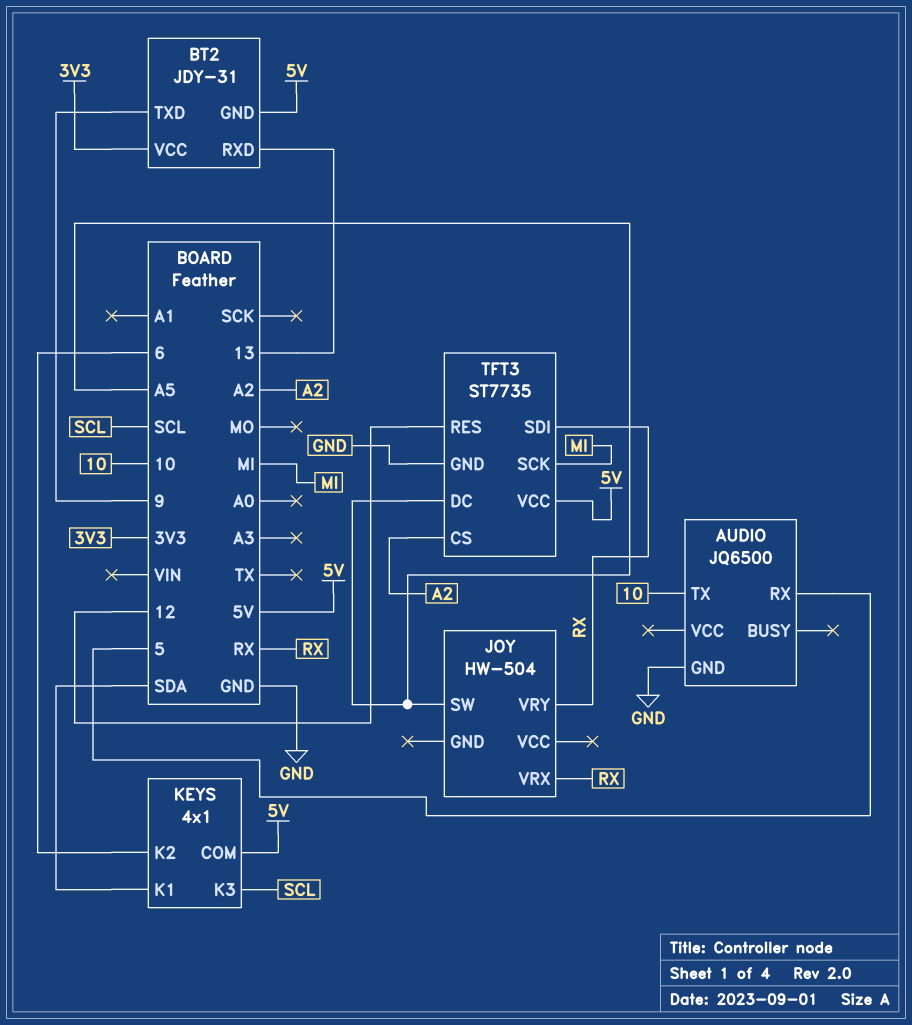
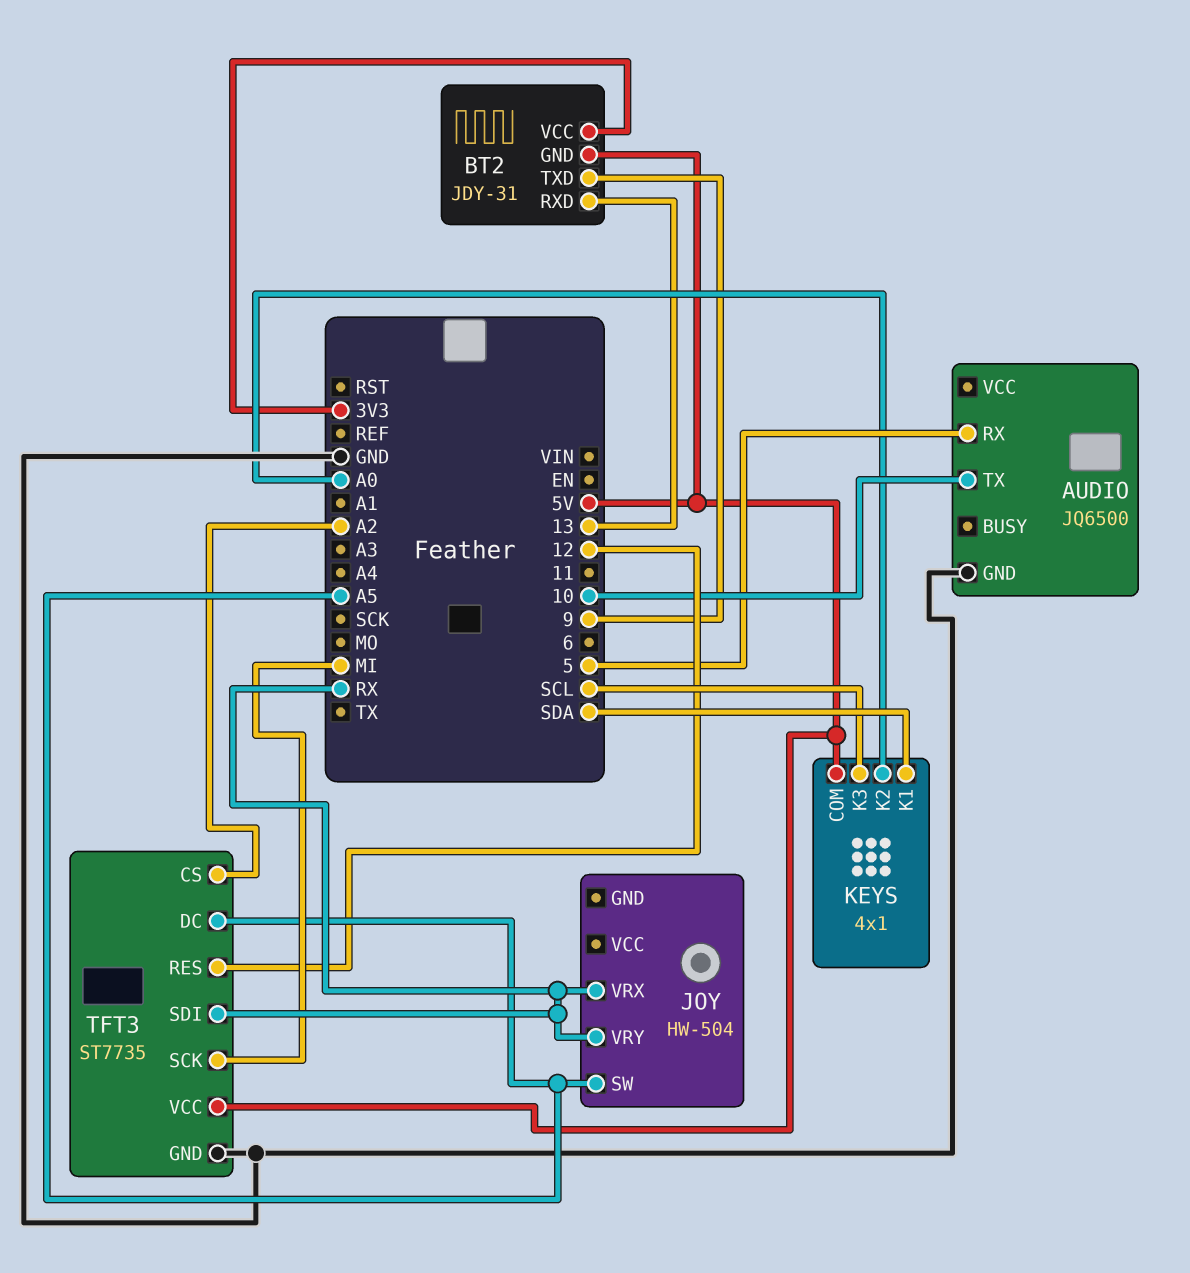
KEYS pin K2: 6 -> A0

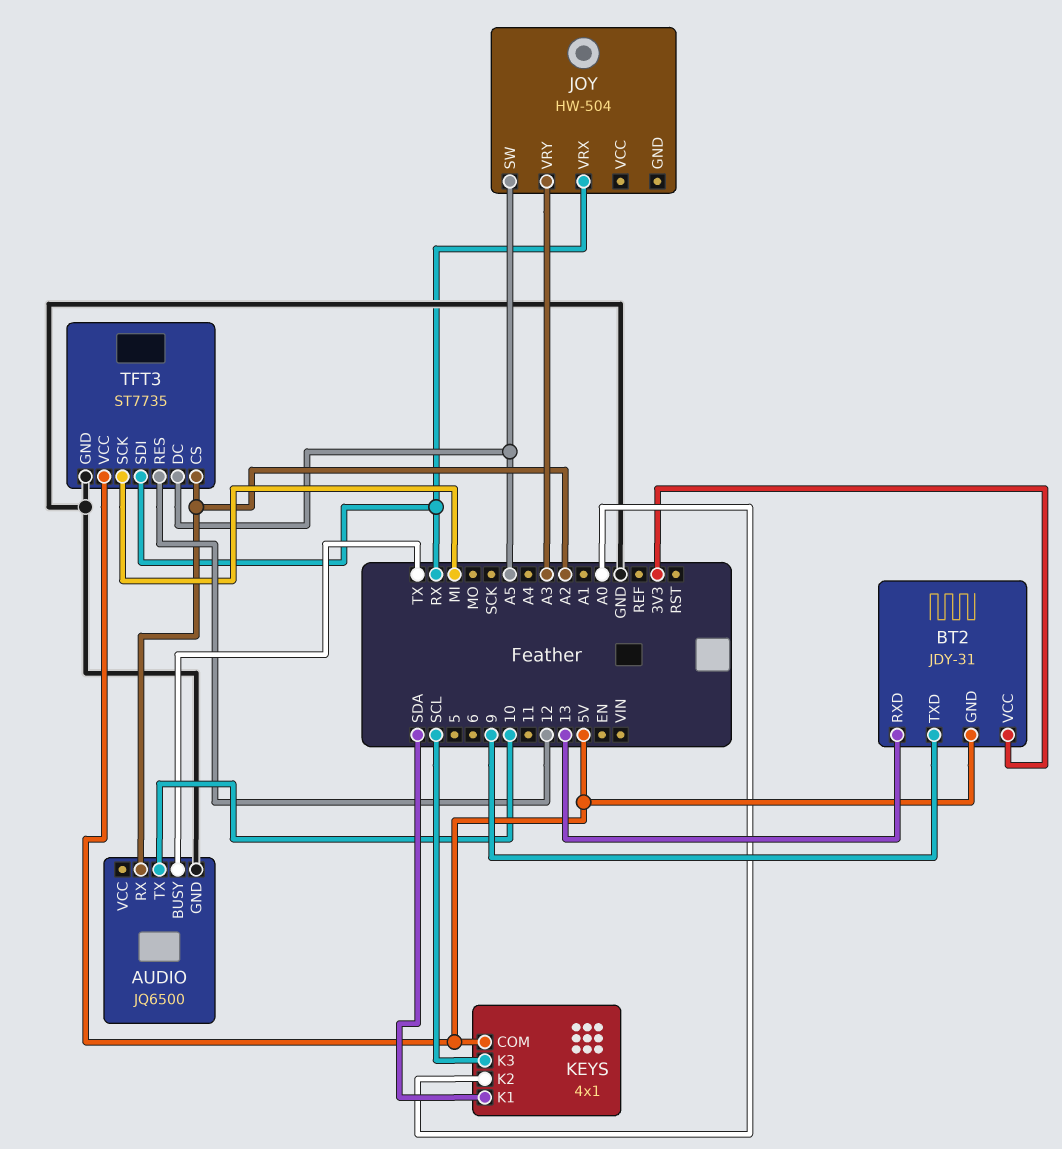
AUDIO pin BUSY: none -> TX
AUDIO pin RX: 5 -> A2
JOY pin VRY: RX -> A3

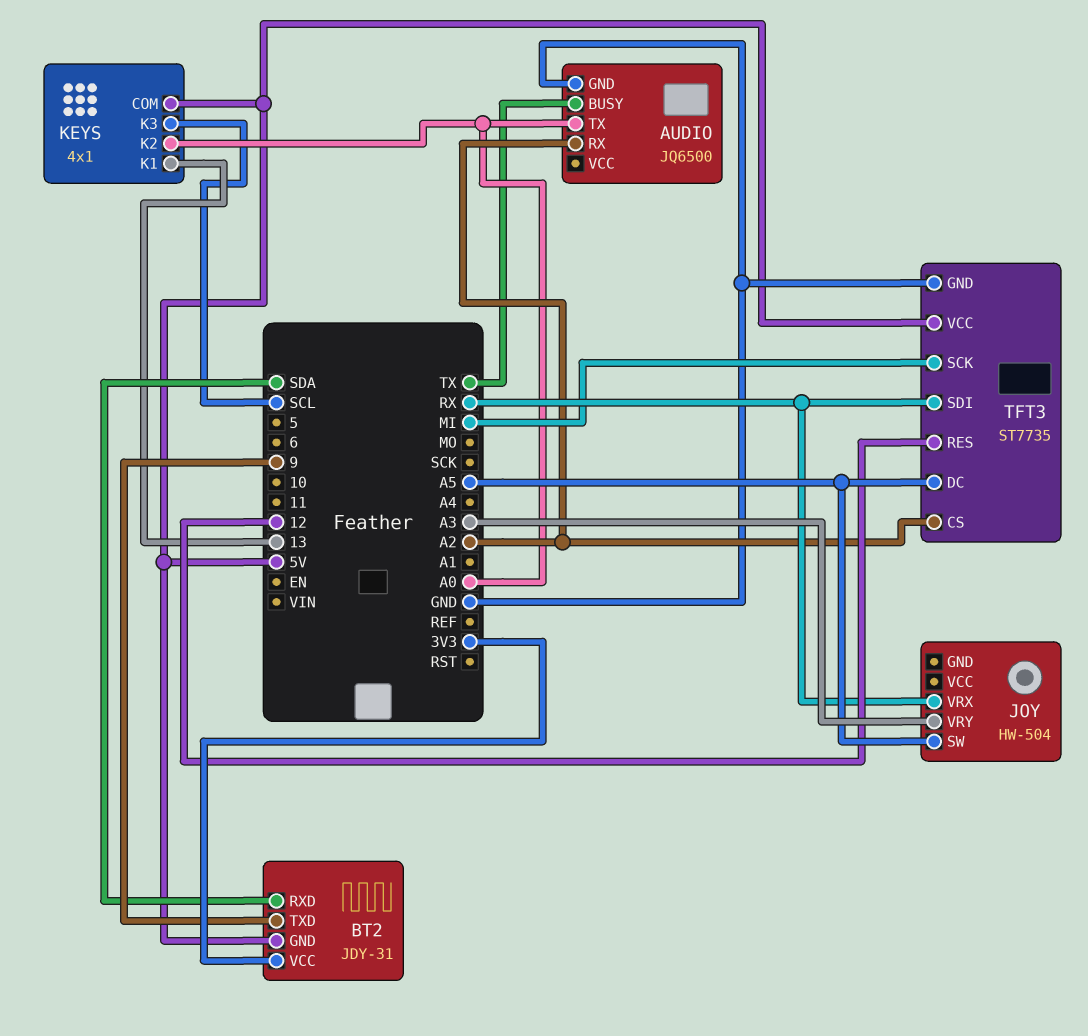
AUDIO pin TX: 10 -> A0
BT2 pin RXD: 13 -> SDA
KEYS pin K1: SDA -> 13

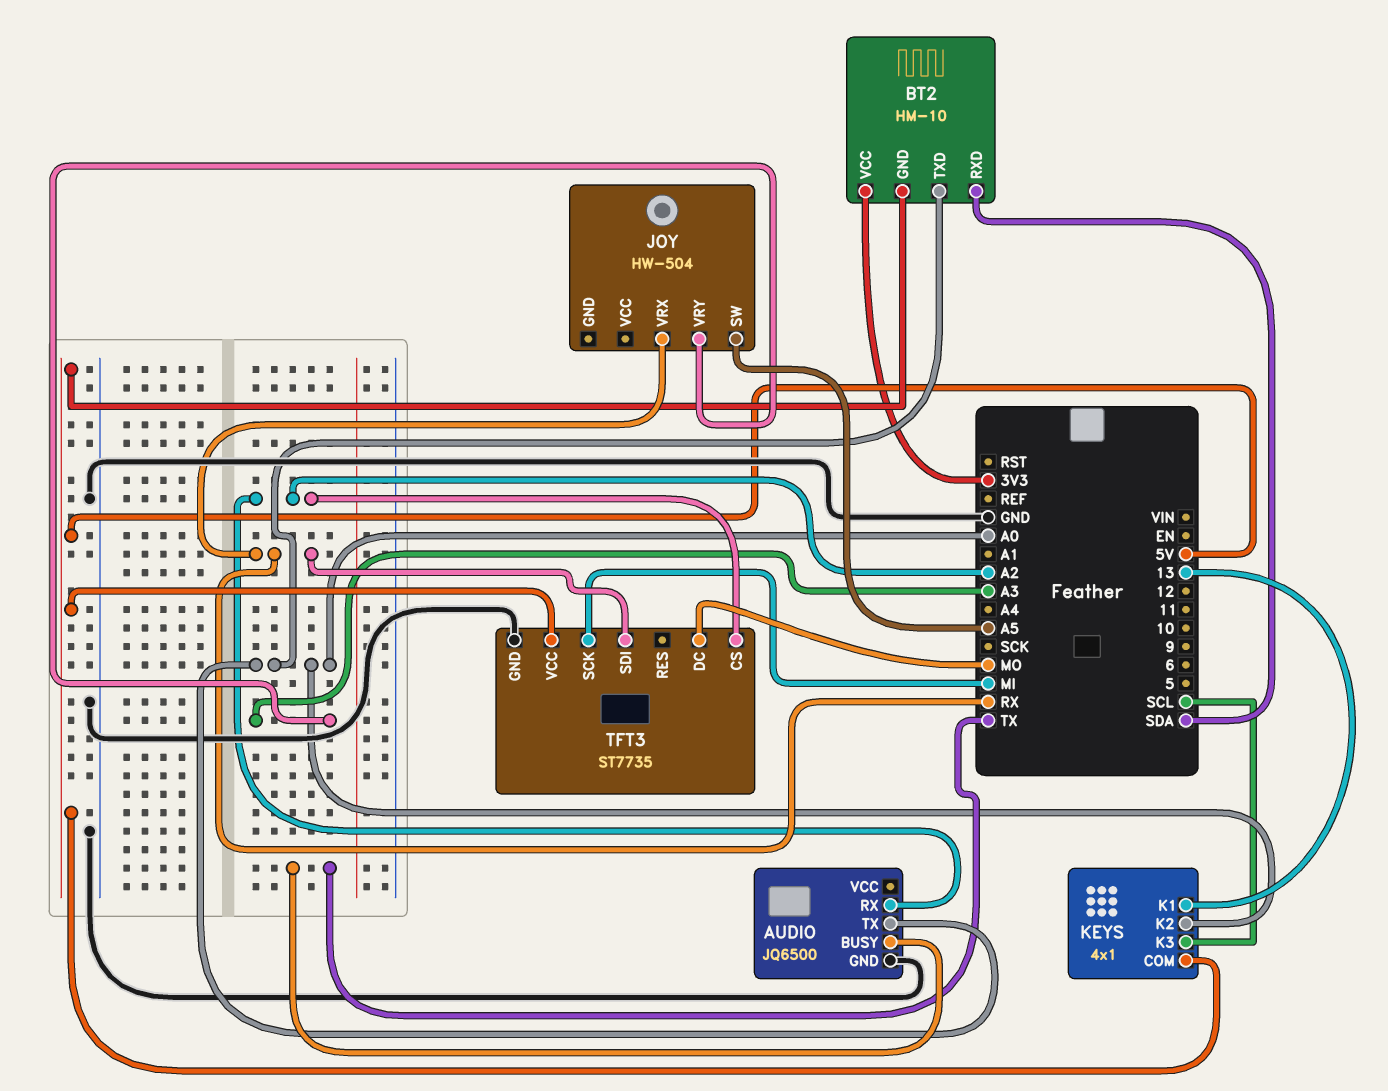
BT2: JDY-31 -> HM-10
BT2 pin TXD: 9 -> A0
TFT3 pin DC: A5 -> MO
TFT3 pin RES: 12 -> none

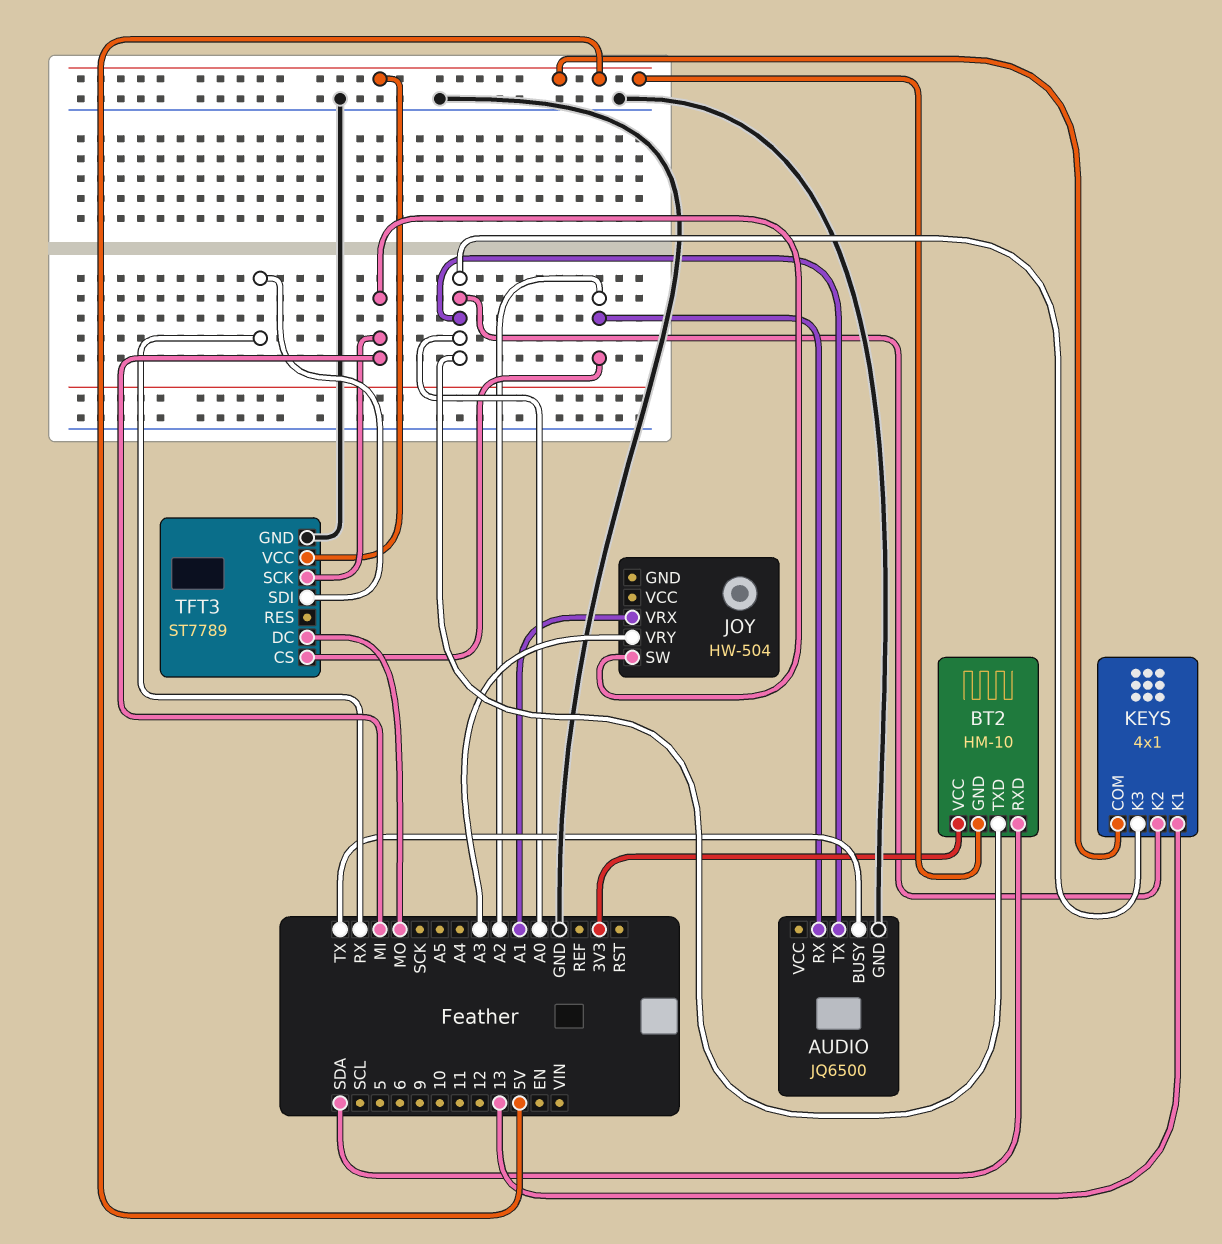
JOY pin SW: A5 -> MI
JOY pin VRX: RX -> A1
KEYS pin K3: SCL -> A0
TFT3: ST7735 -> ST7789

